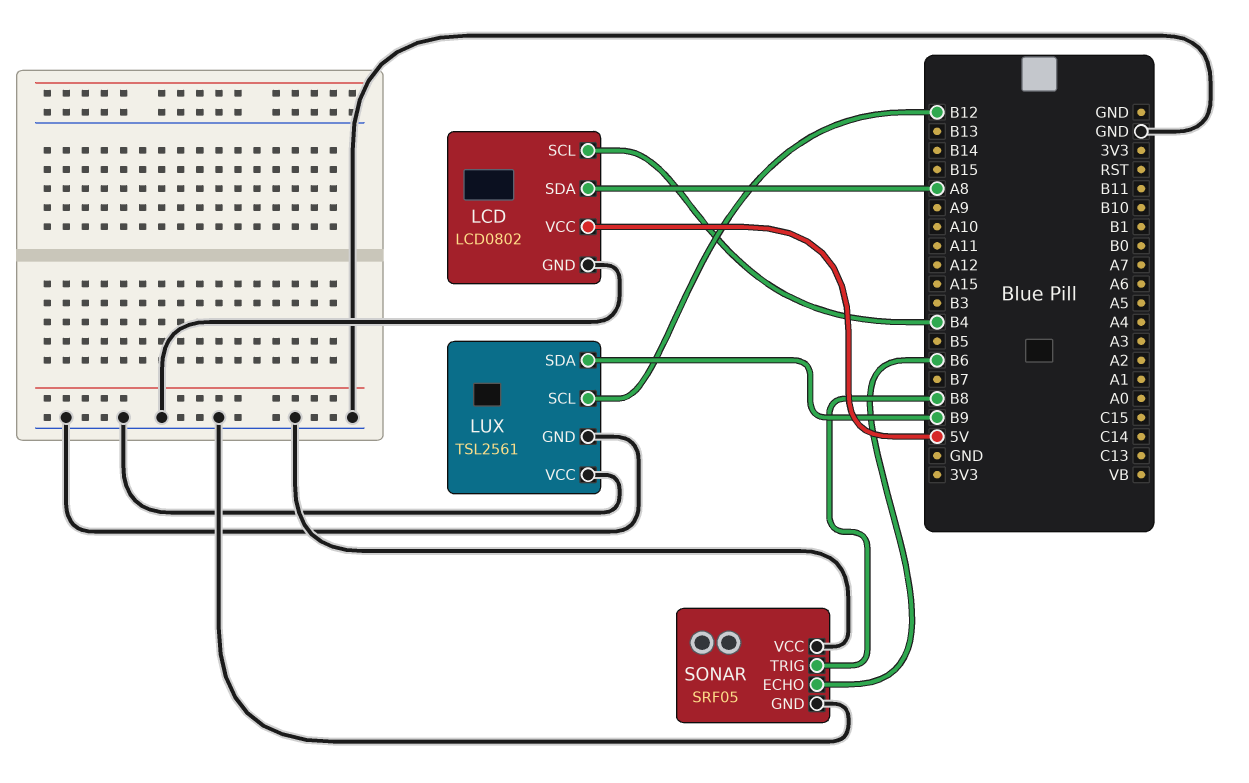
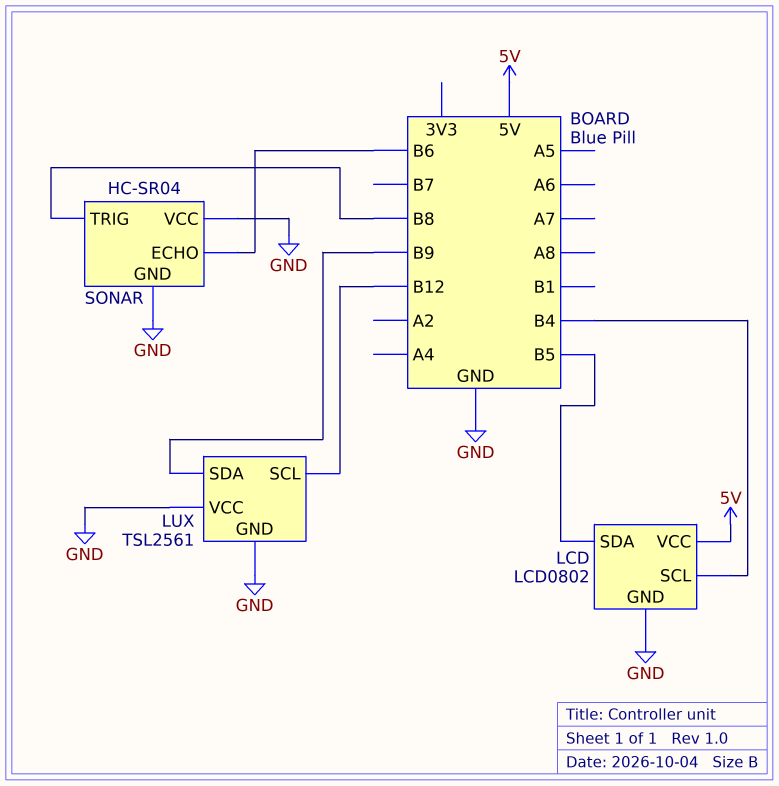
LCD pin SDA: A8 -> B5
SONAR: SRF05 -> HC-SR04

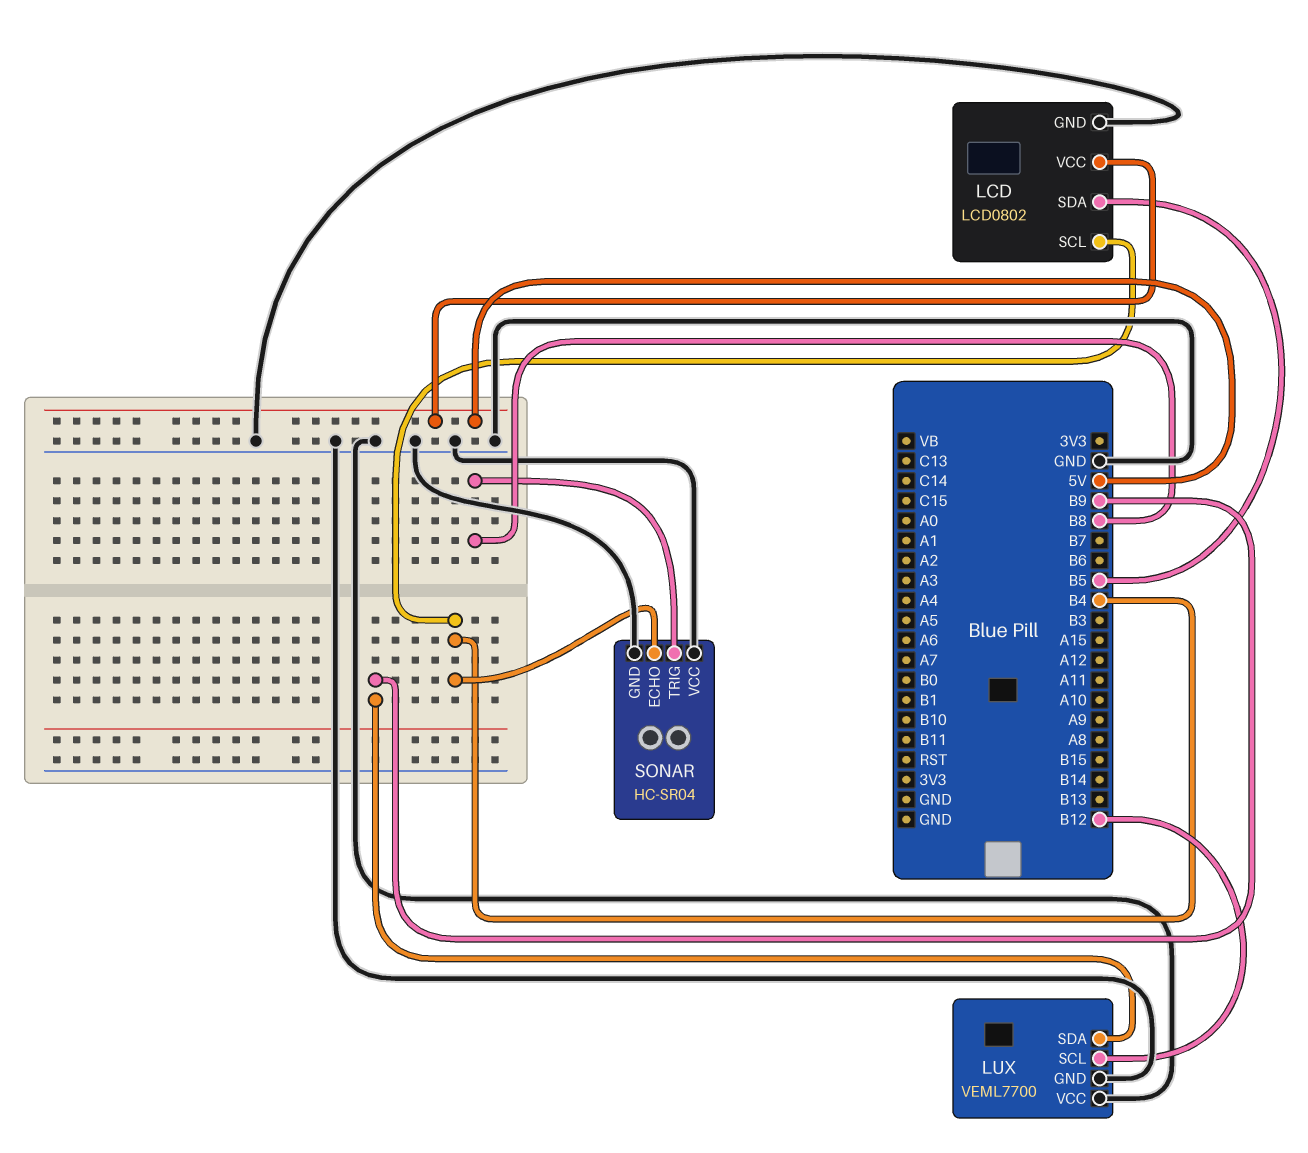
LUX: TSL2561 -> VEML7700
SONAR pin ECHO: B6 -> B4

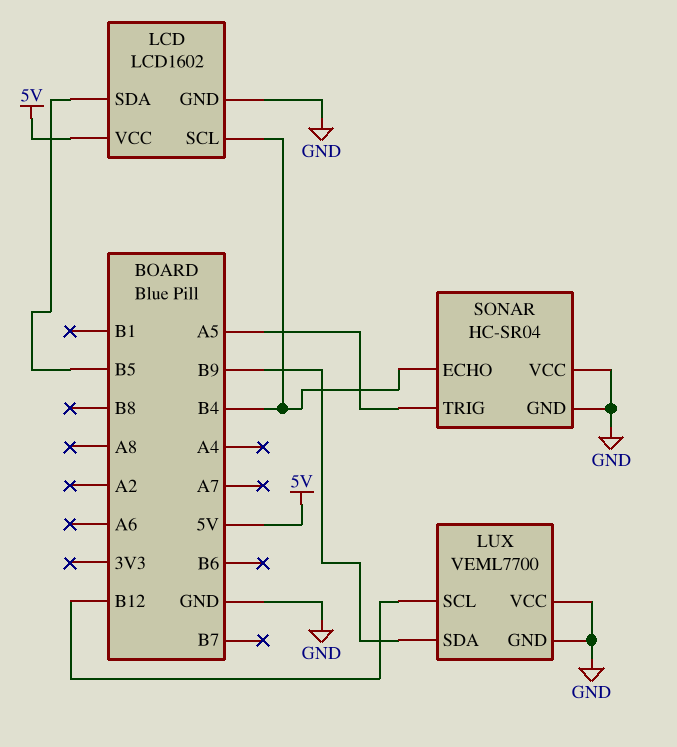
LCD: LCD0802 -> LCD1602
SONAR pin TRIG: B8 -> A5

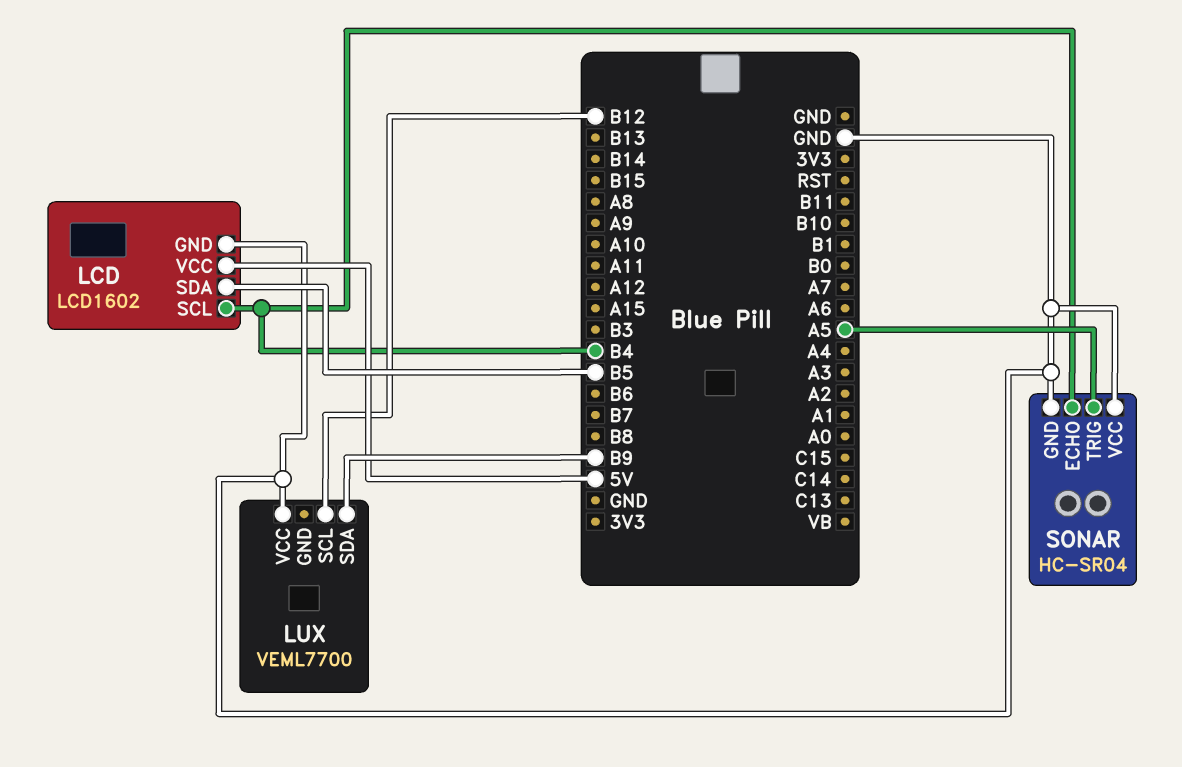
LUX pin GND: GND -> none

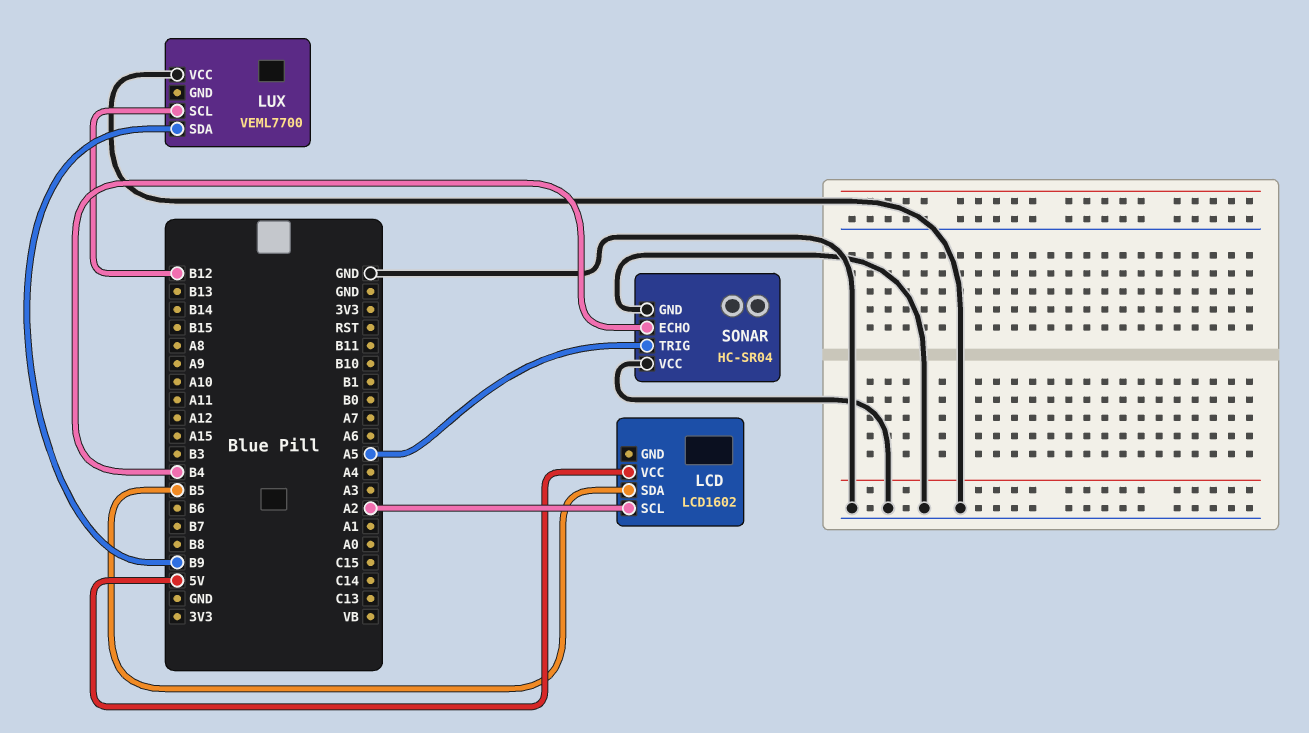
LCD pin GND: GND -> none
LCD pin SCL: B4 -> A2

